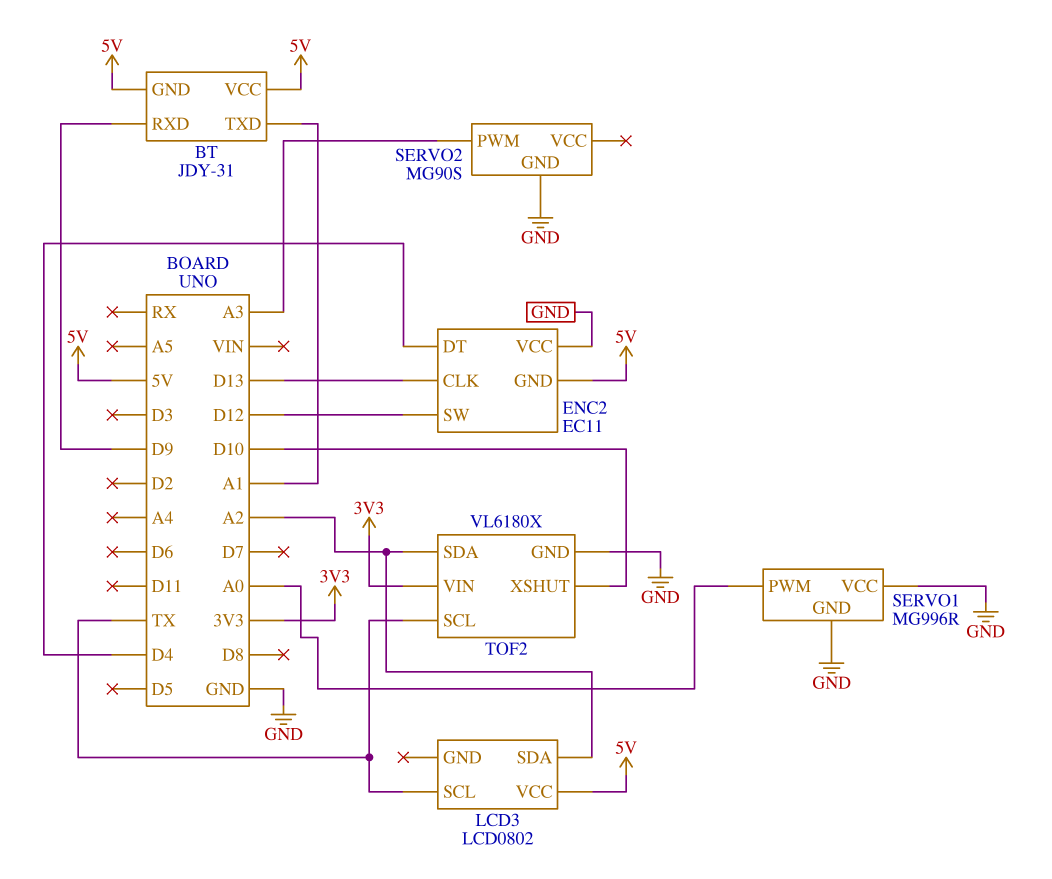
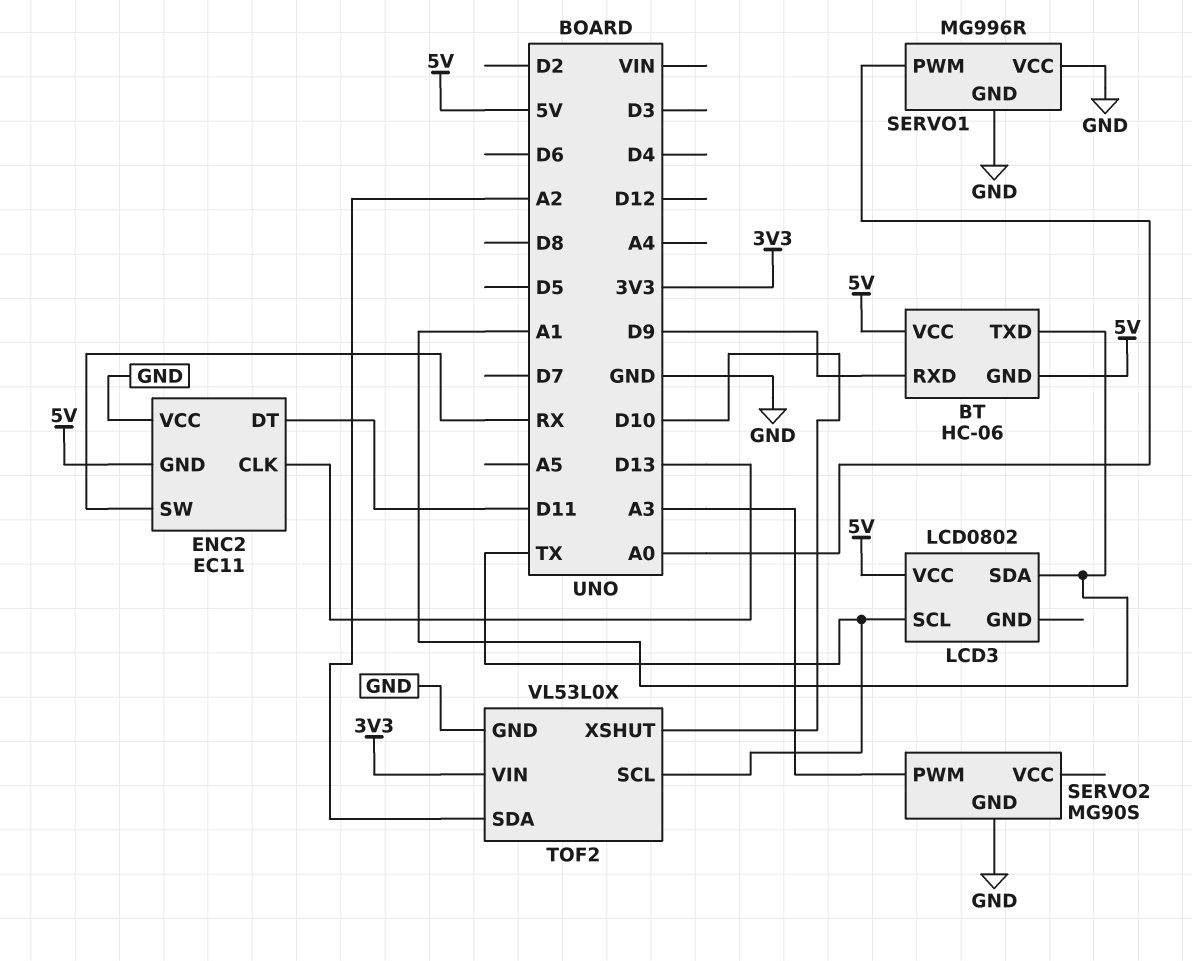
BT: JDY-31 -> HC-06
ENC2 pin DT: D4 -> D11
ENC2 pin SW: D12 -> RX
LCD3 pin SDA: A2 -> A1
TOF2: VL6180X -> VL53L0X

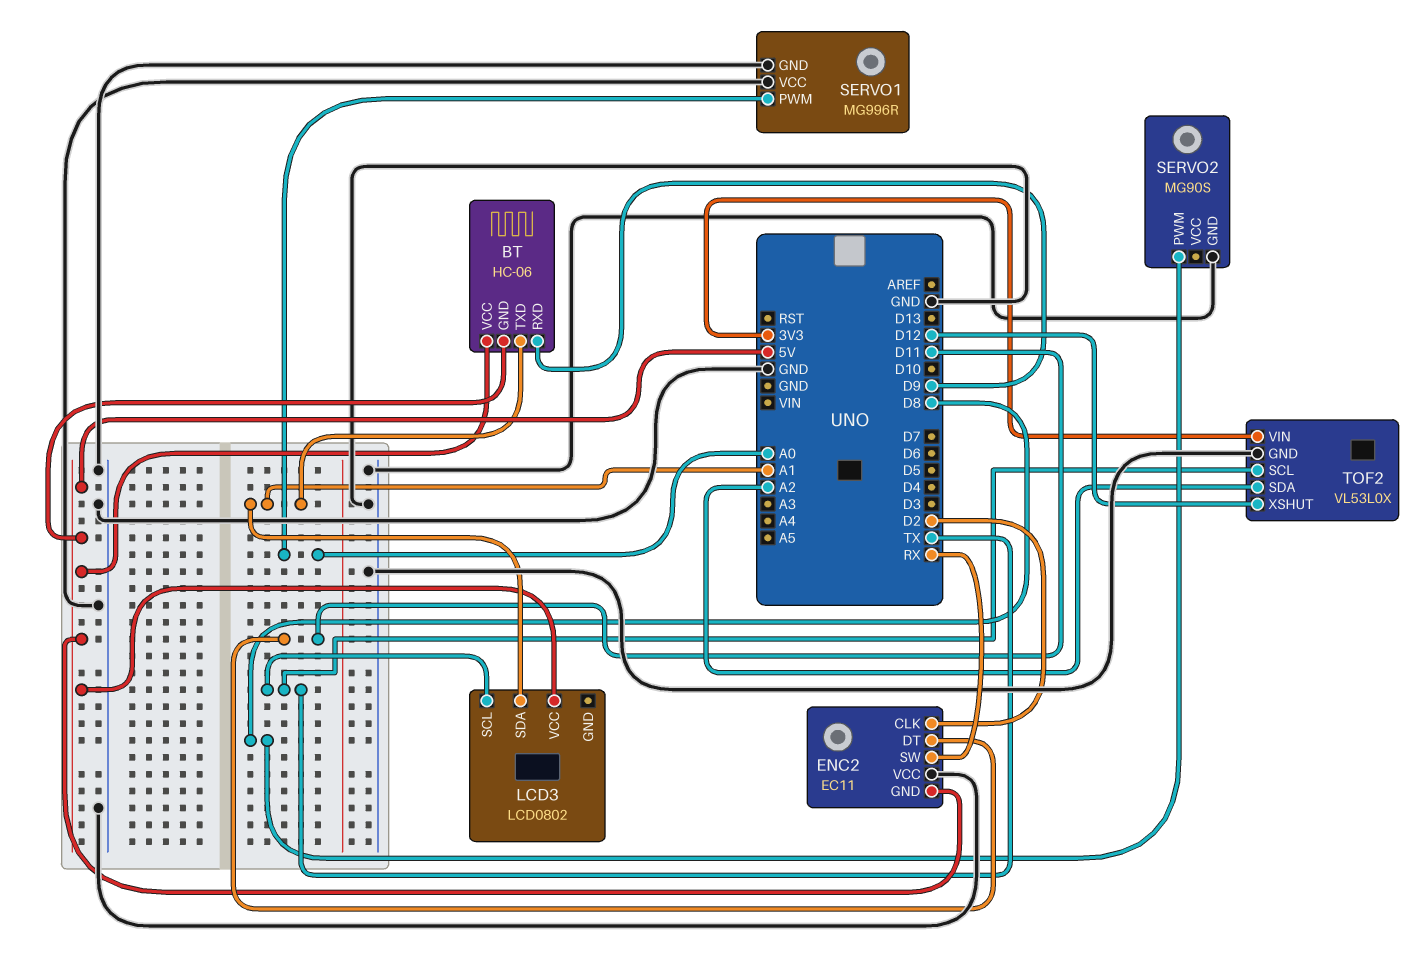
ENC2 pin CLK: D13 -> D2
SERVO2 pin PWM: A3 -> D8
TOF2 pin XSHUT: D10 -> D12

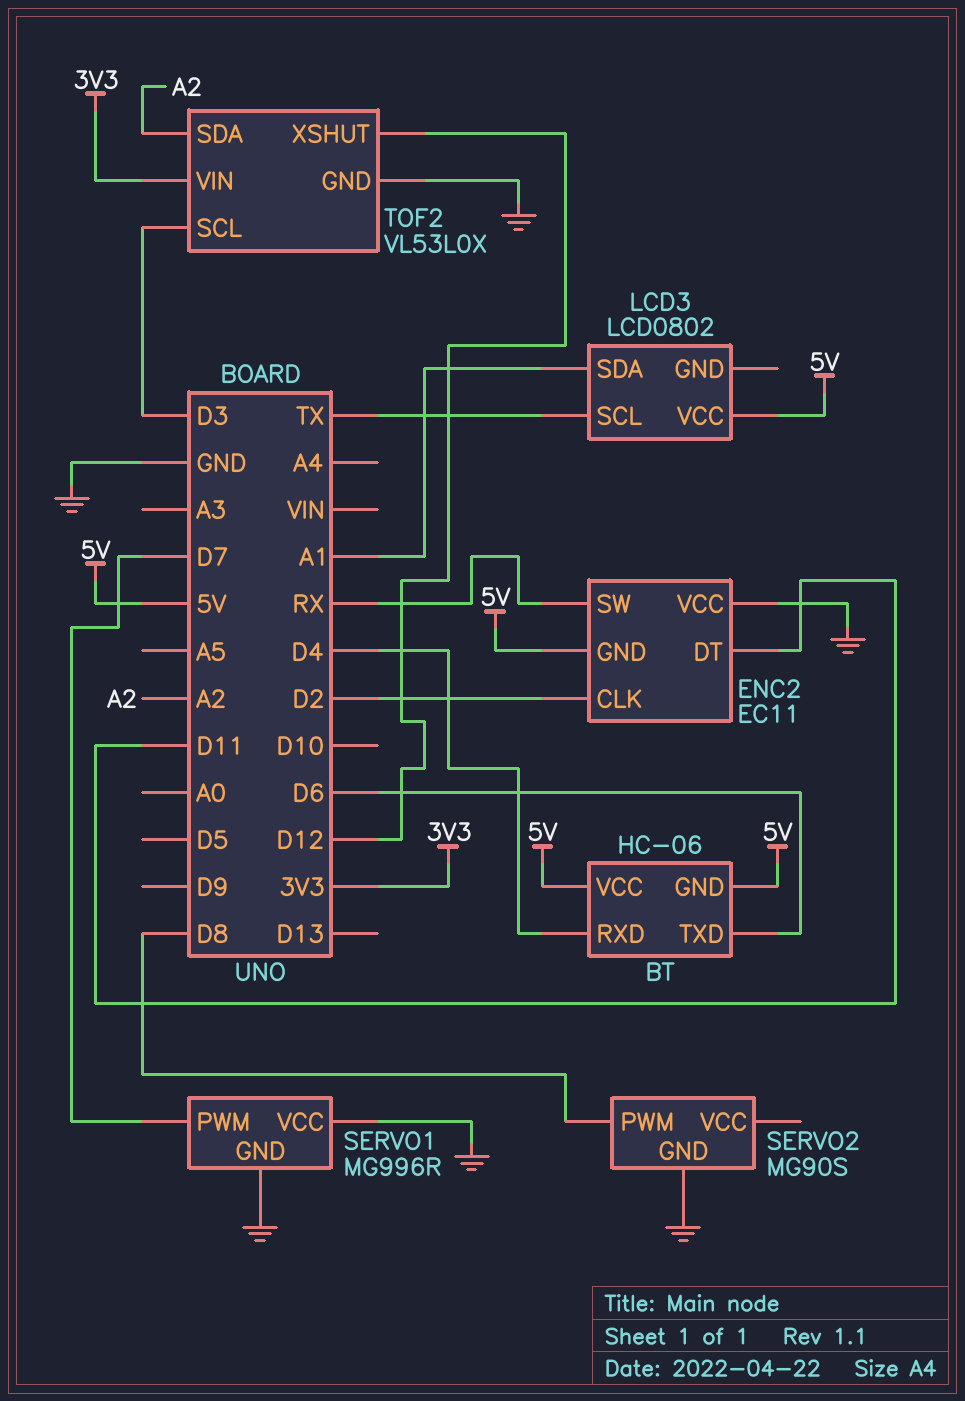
BT pin RXD: D9 -> D4
BT pin TXD: A1 -> D6
SERVO1 pin PWM: A0 -> D7
TOF2 pin SCL: TX -> D3

